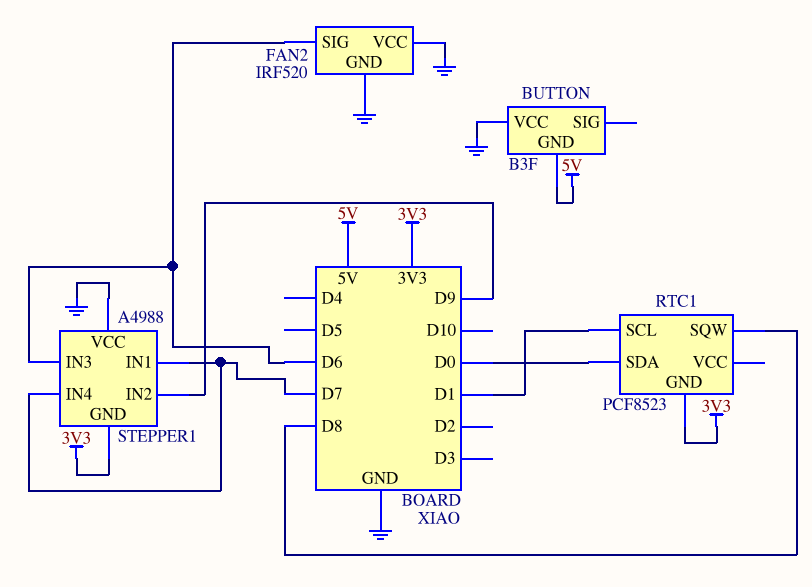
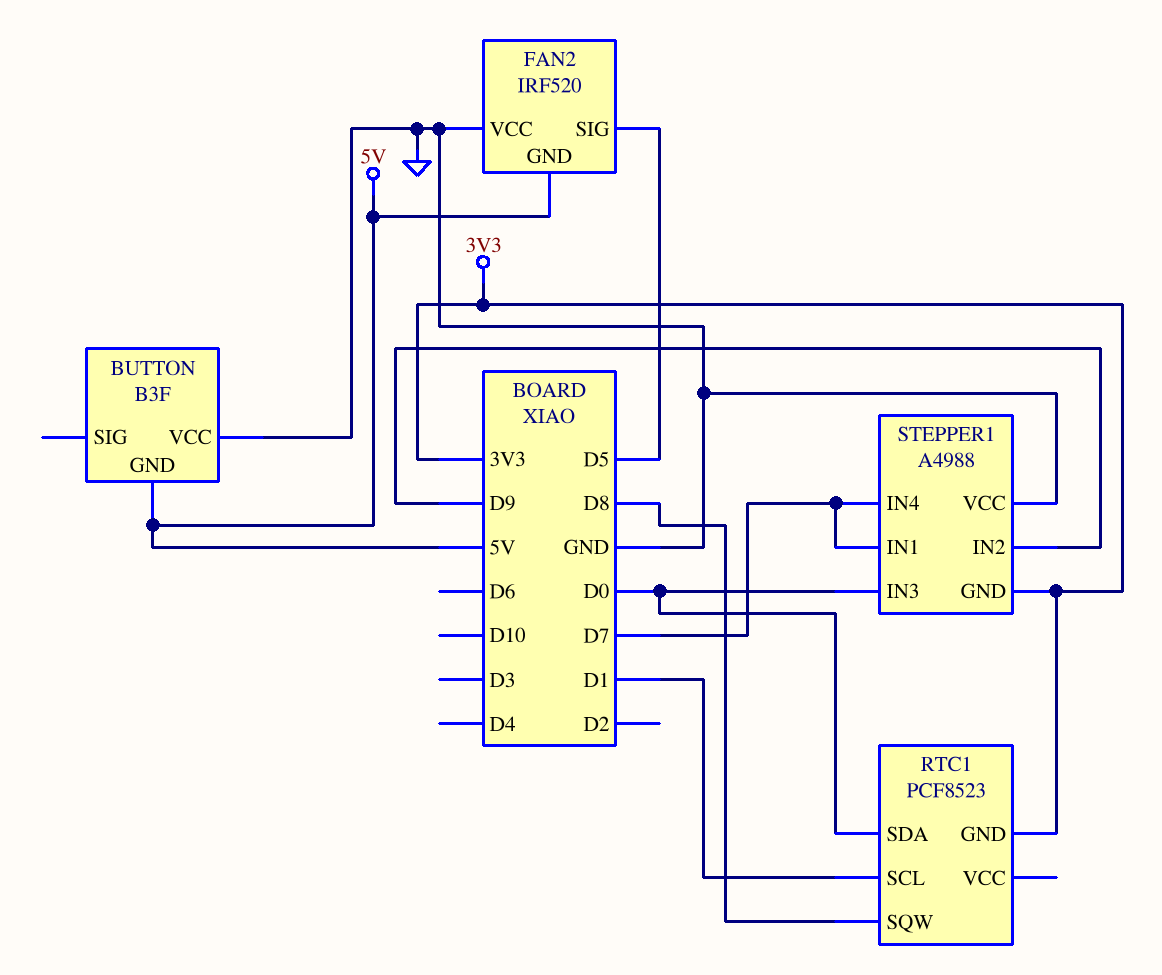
FAN2 pin GND: GND -> 5V
FAN2 pin SIG: D6 -> D5
STEPPER1 pin IN3: D6 -> D0

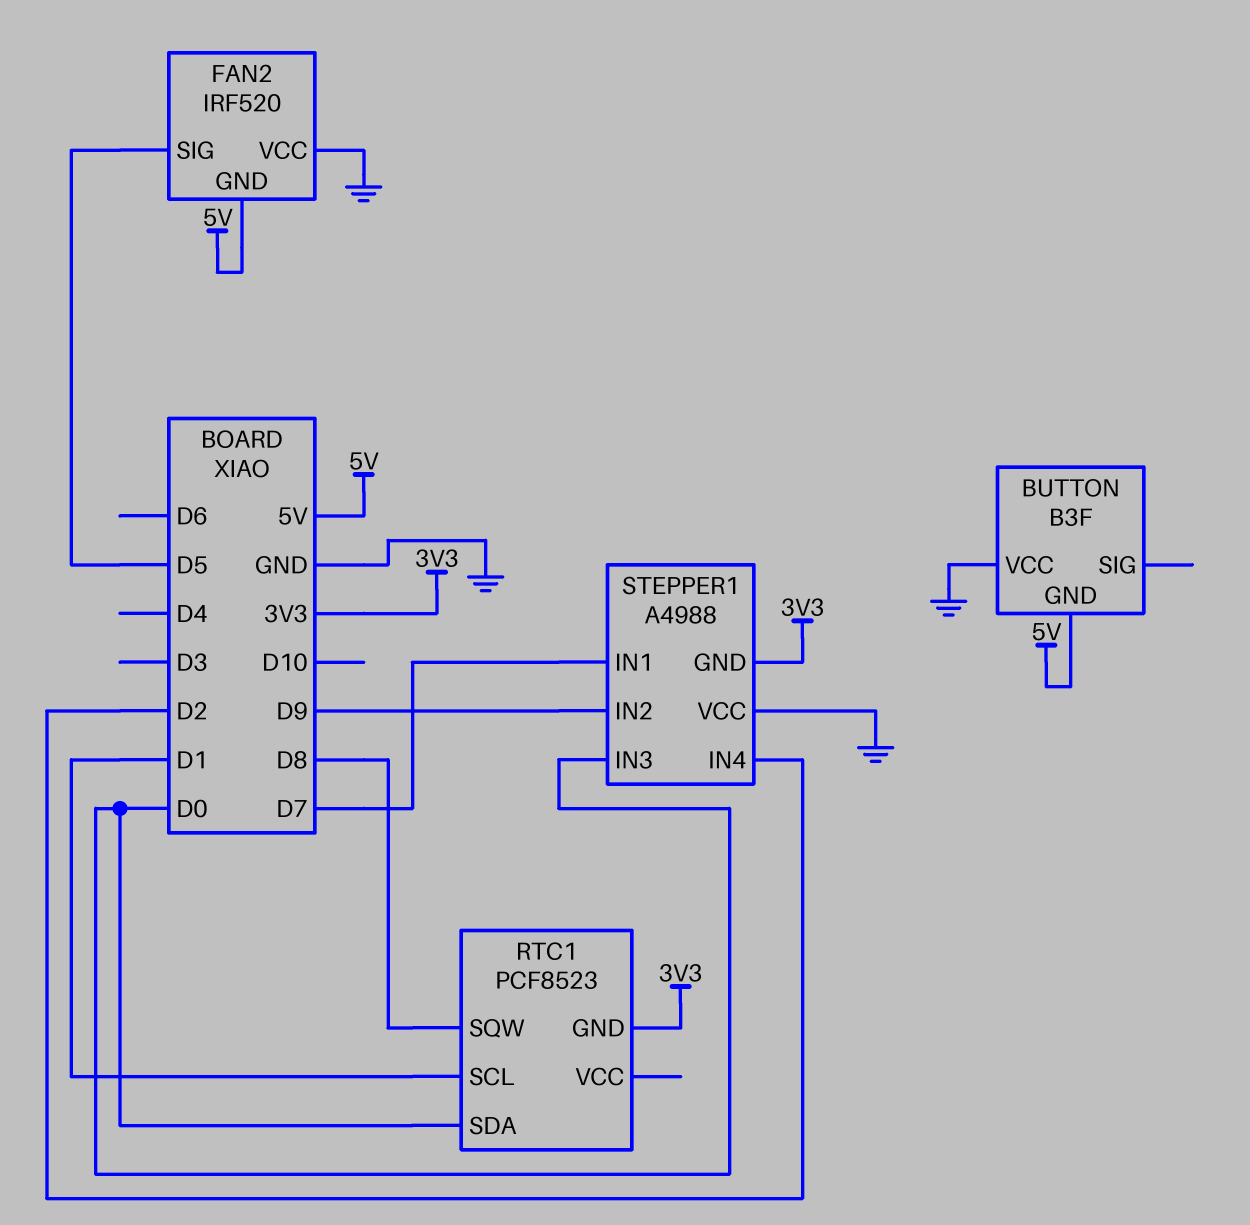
STEPPER1 pin IN4: D7 -> D2

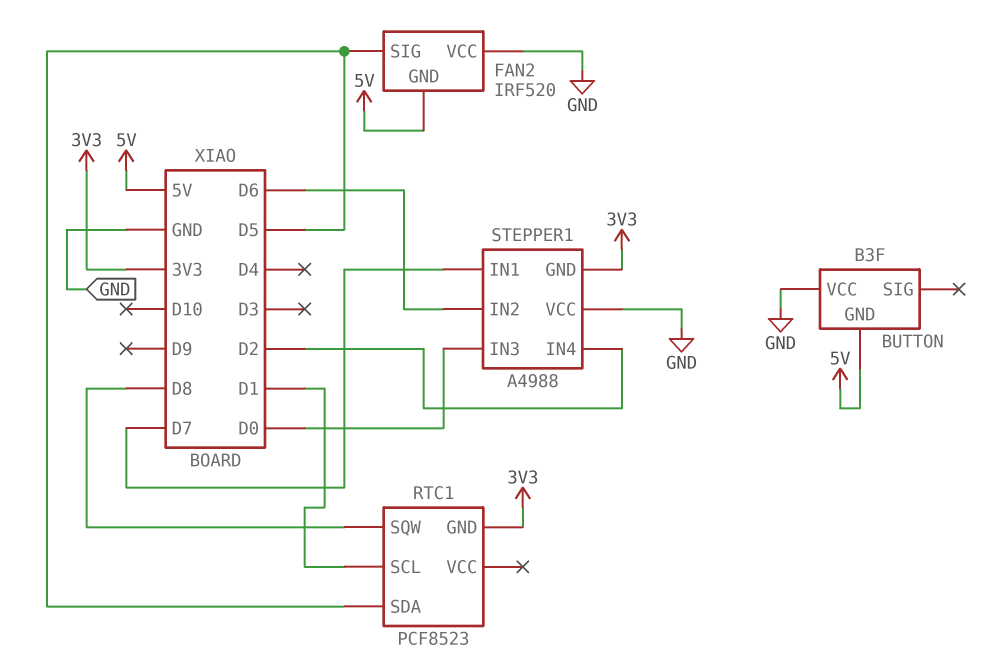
RTC1 pin SDA: D0 -> D5
STEPPER1 pin IN2: D9 -> D6

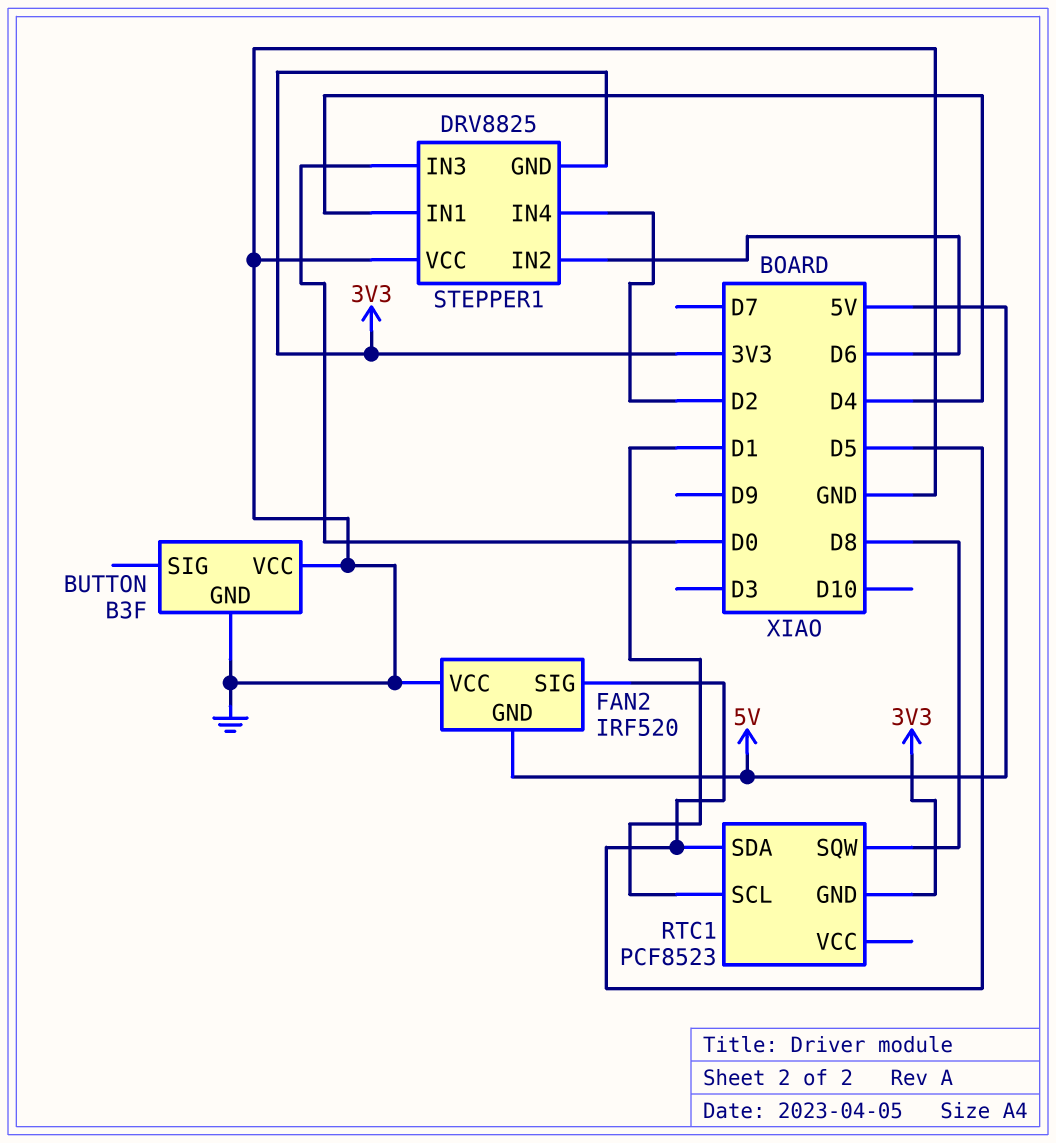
BUTTON pin GND: 5V -> GND
STEPPER1: A4988 -> DRV8825
STEPPER1 pin IN1: D7 -> D4

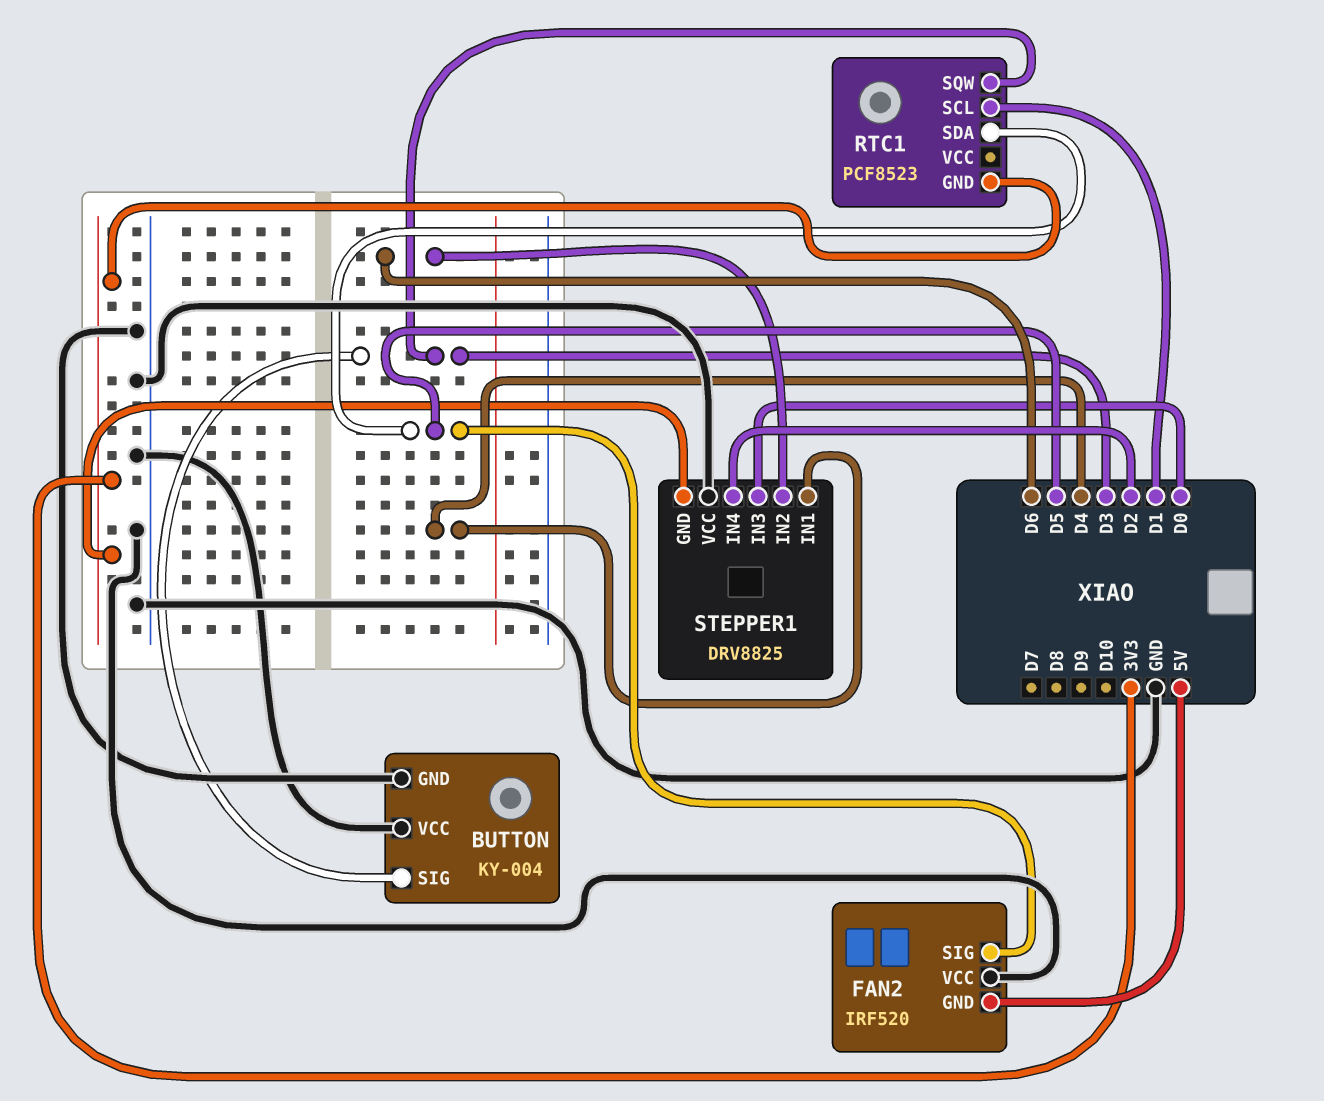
BUTTON: B3F -> KY-004
BUTTON pin SIG: none -> D3
RTC1 pin SQW: D8 -> D3

